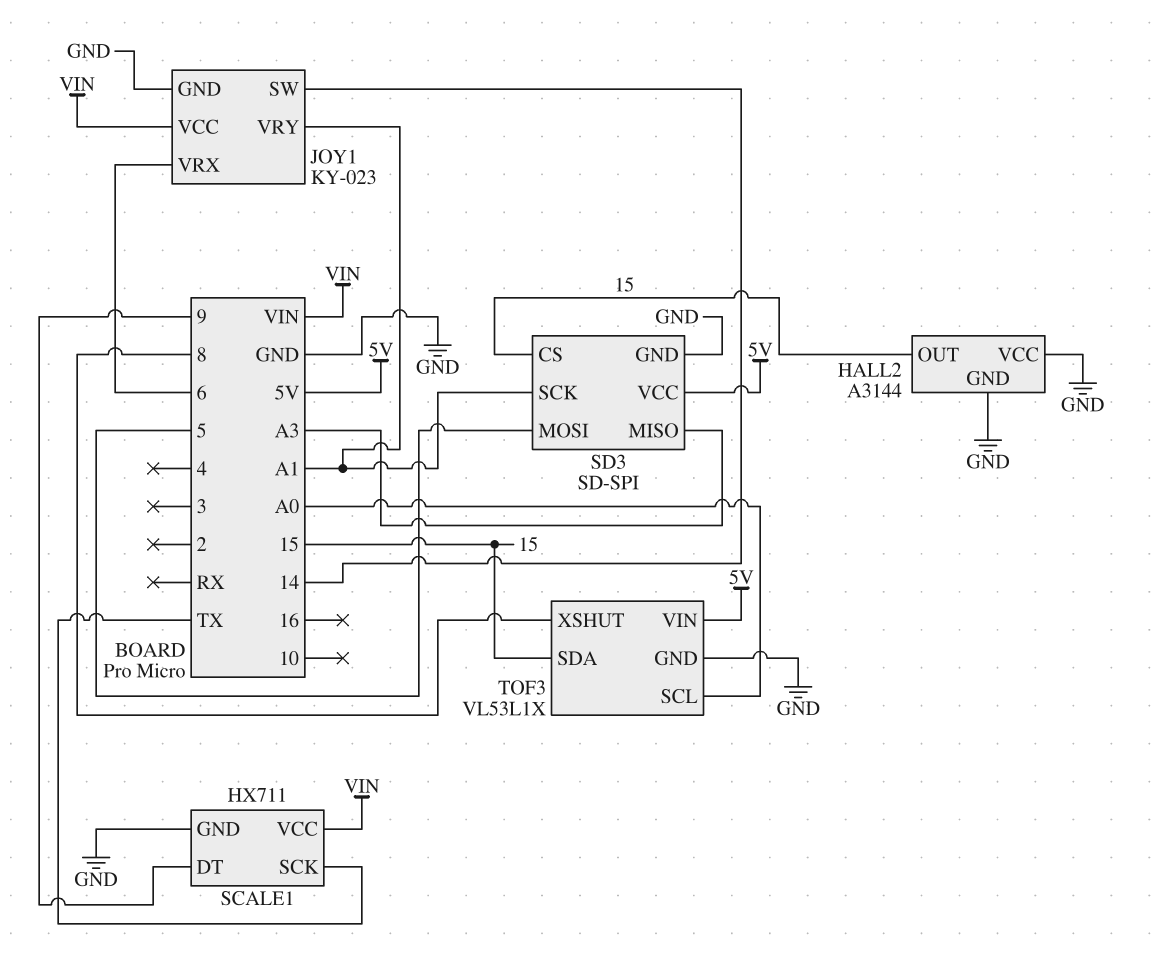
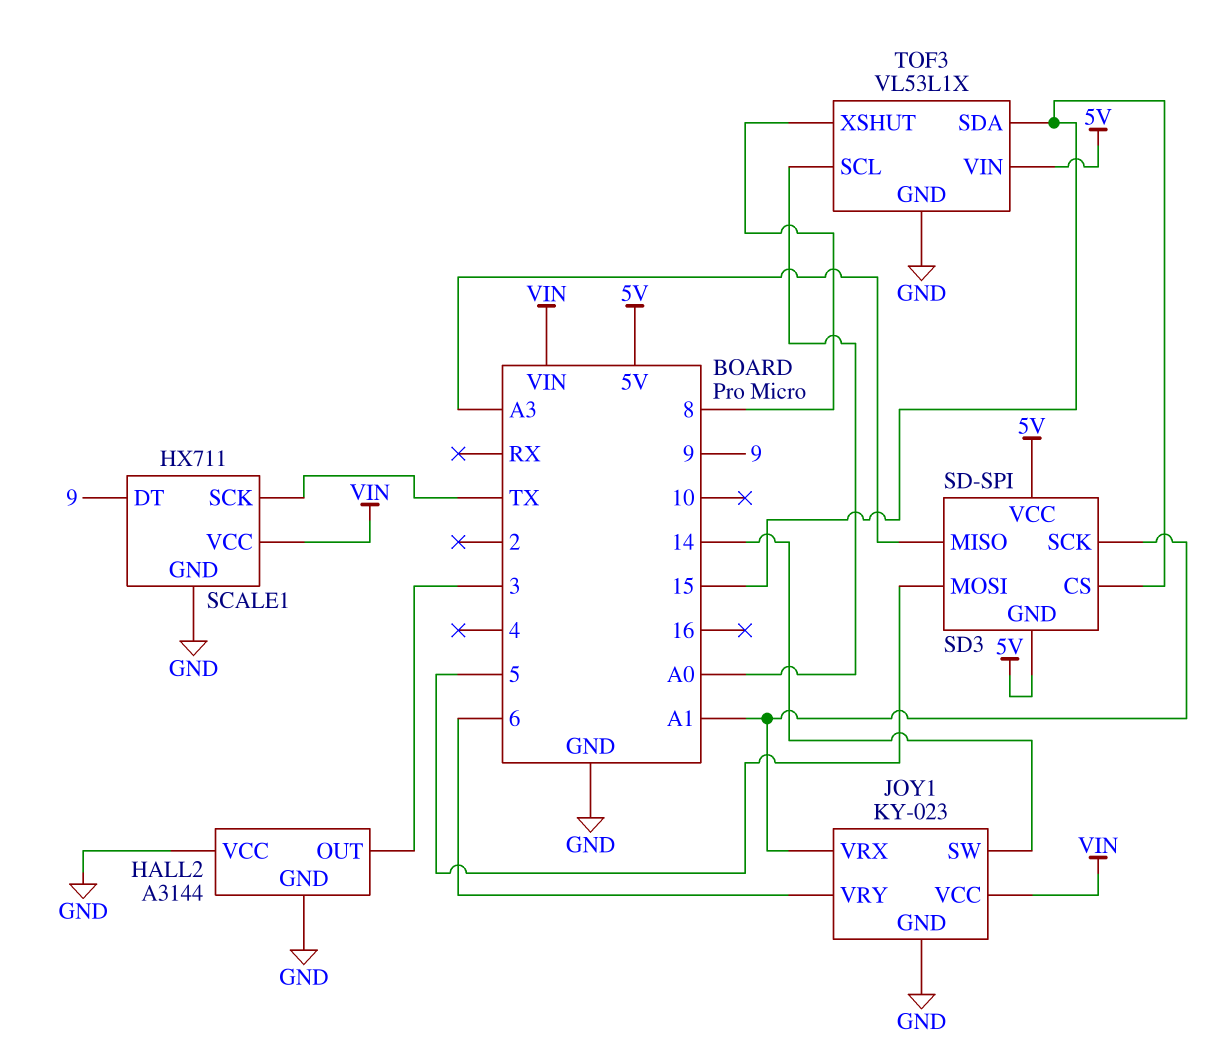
HALL2 pin OUT: 15 -> 3
JOY1 pin VRX: 6 -> A1
JOY1 pin VRY: A1 -> 6
SD3 pin GND: GND -> 5V

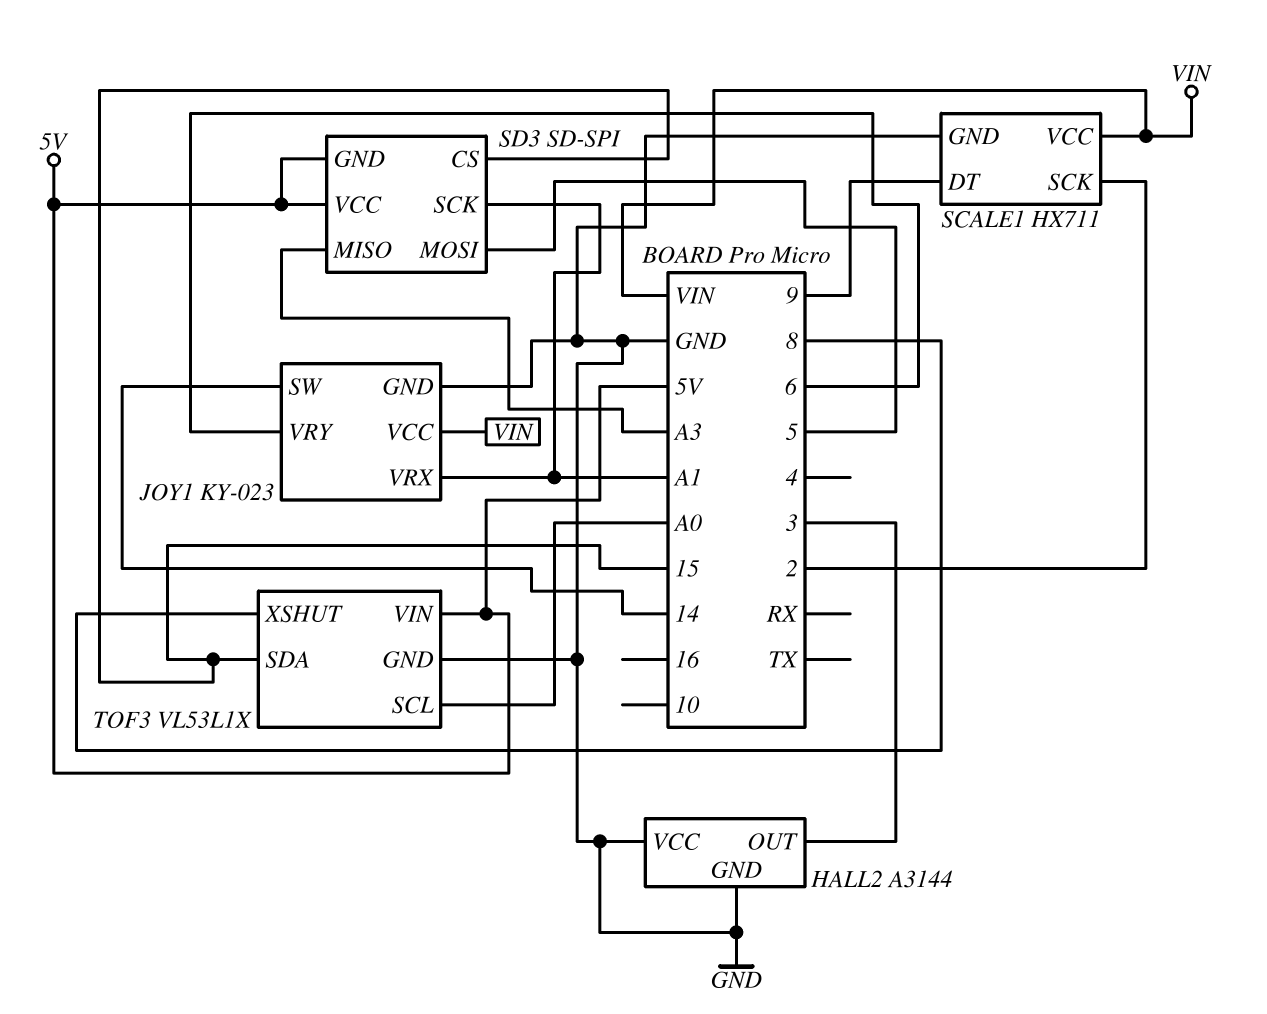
SCALE1 pin SCK: TX -> 2

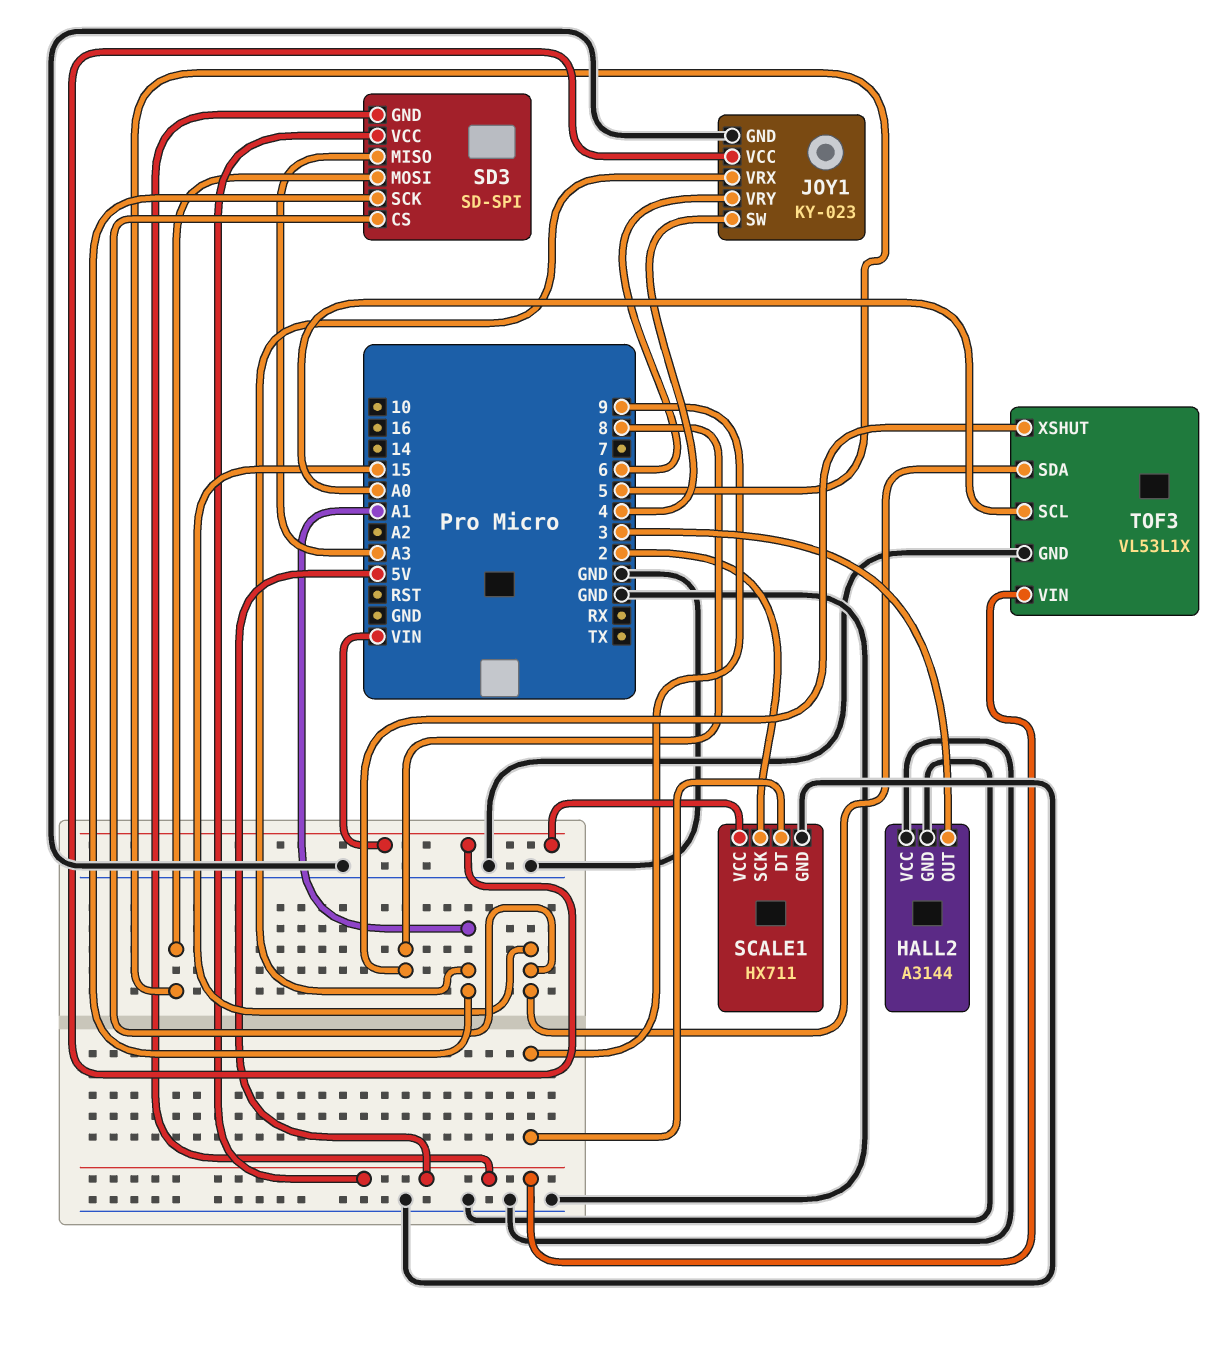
JOY1 pin SW: 14 -> 4

